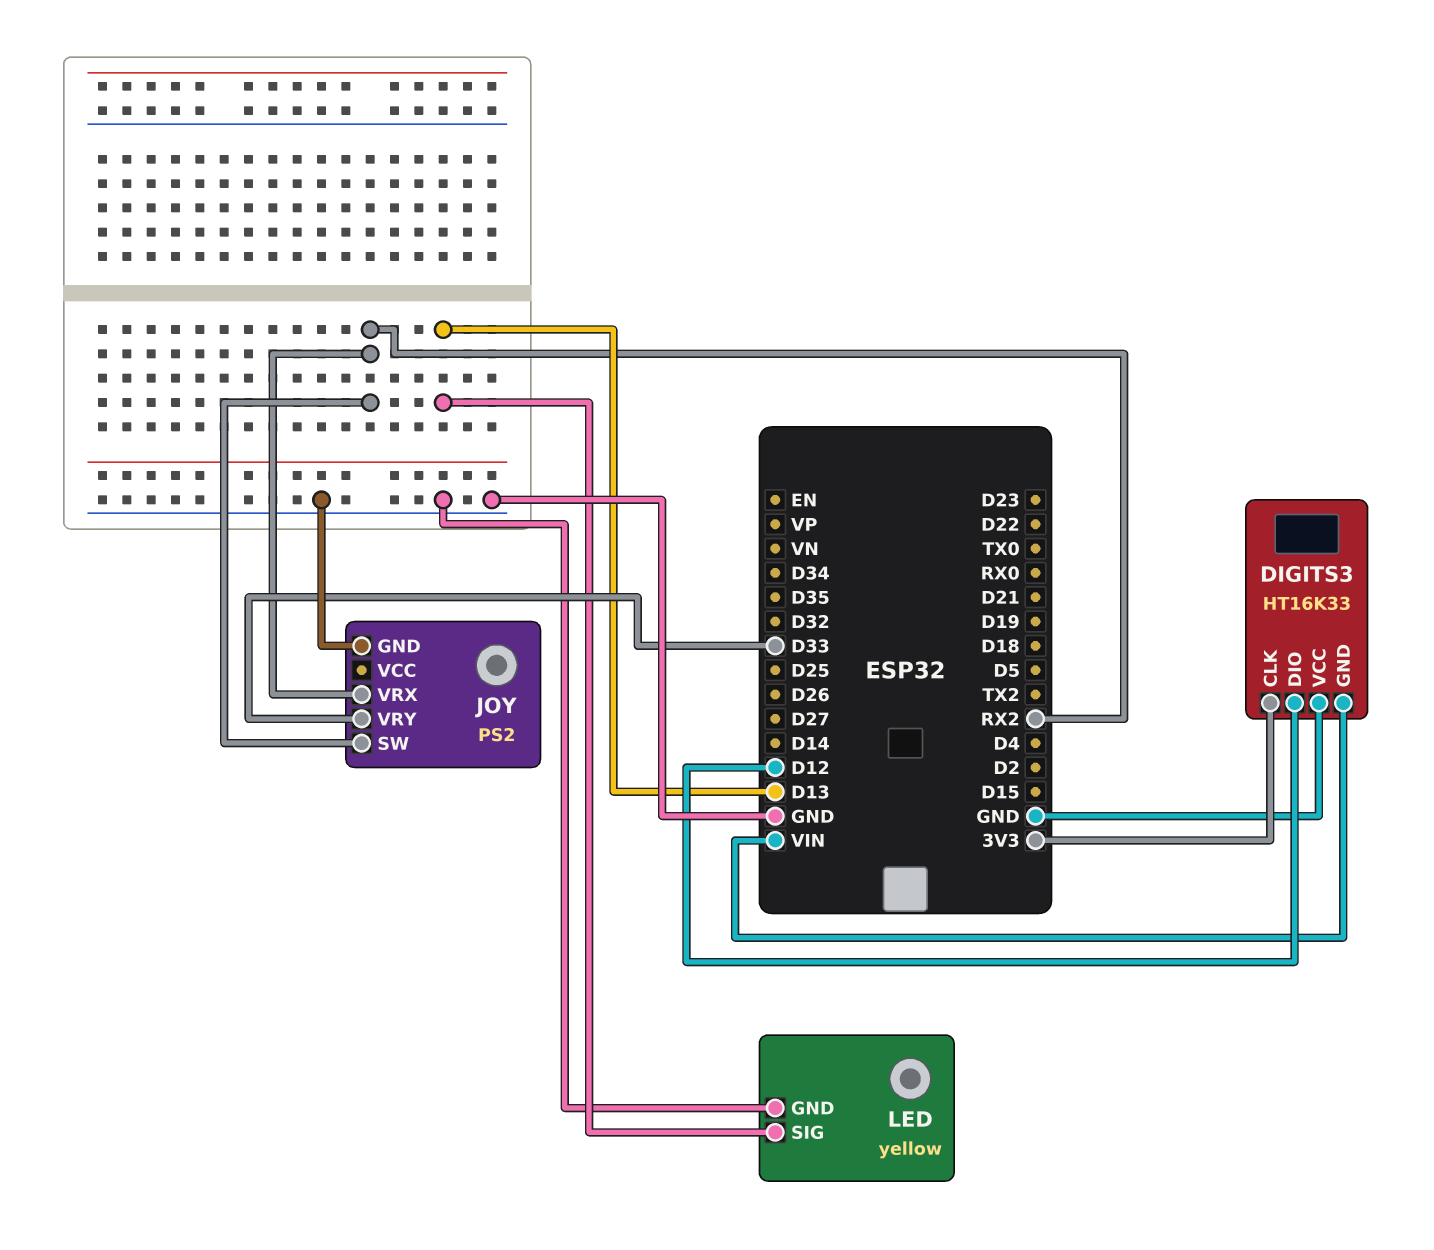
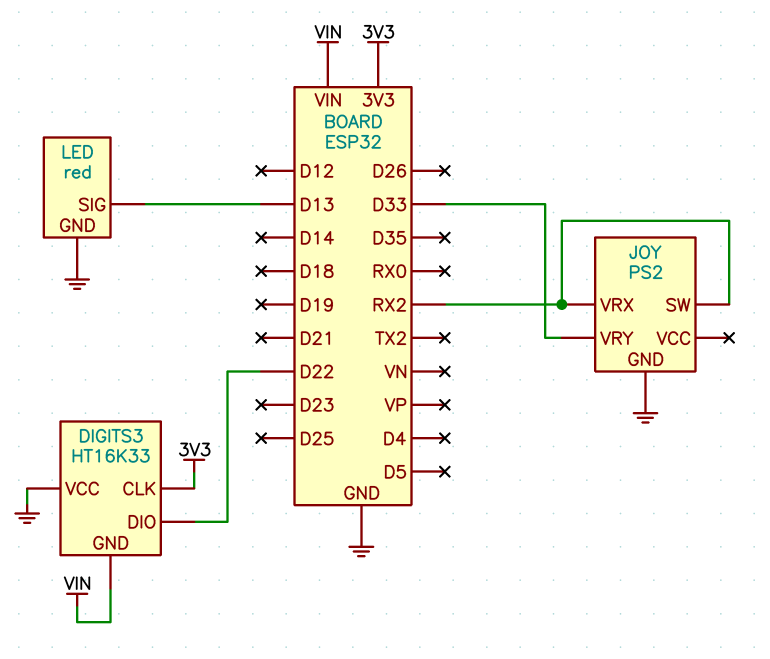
DIGITS3 pin DIO: D12 -> D22
LED: yellow -> red

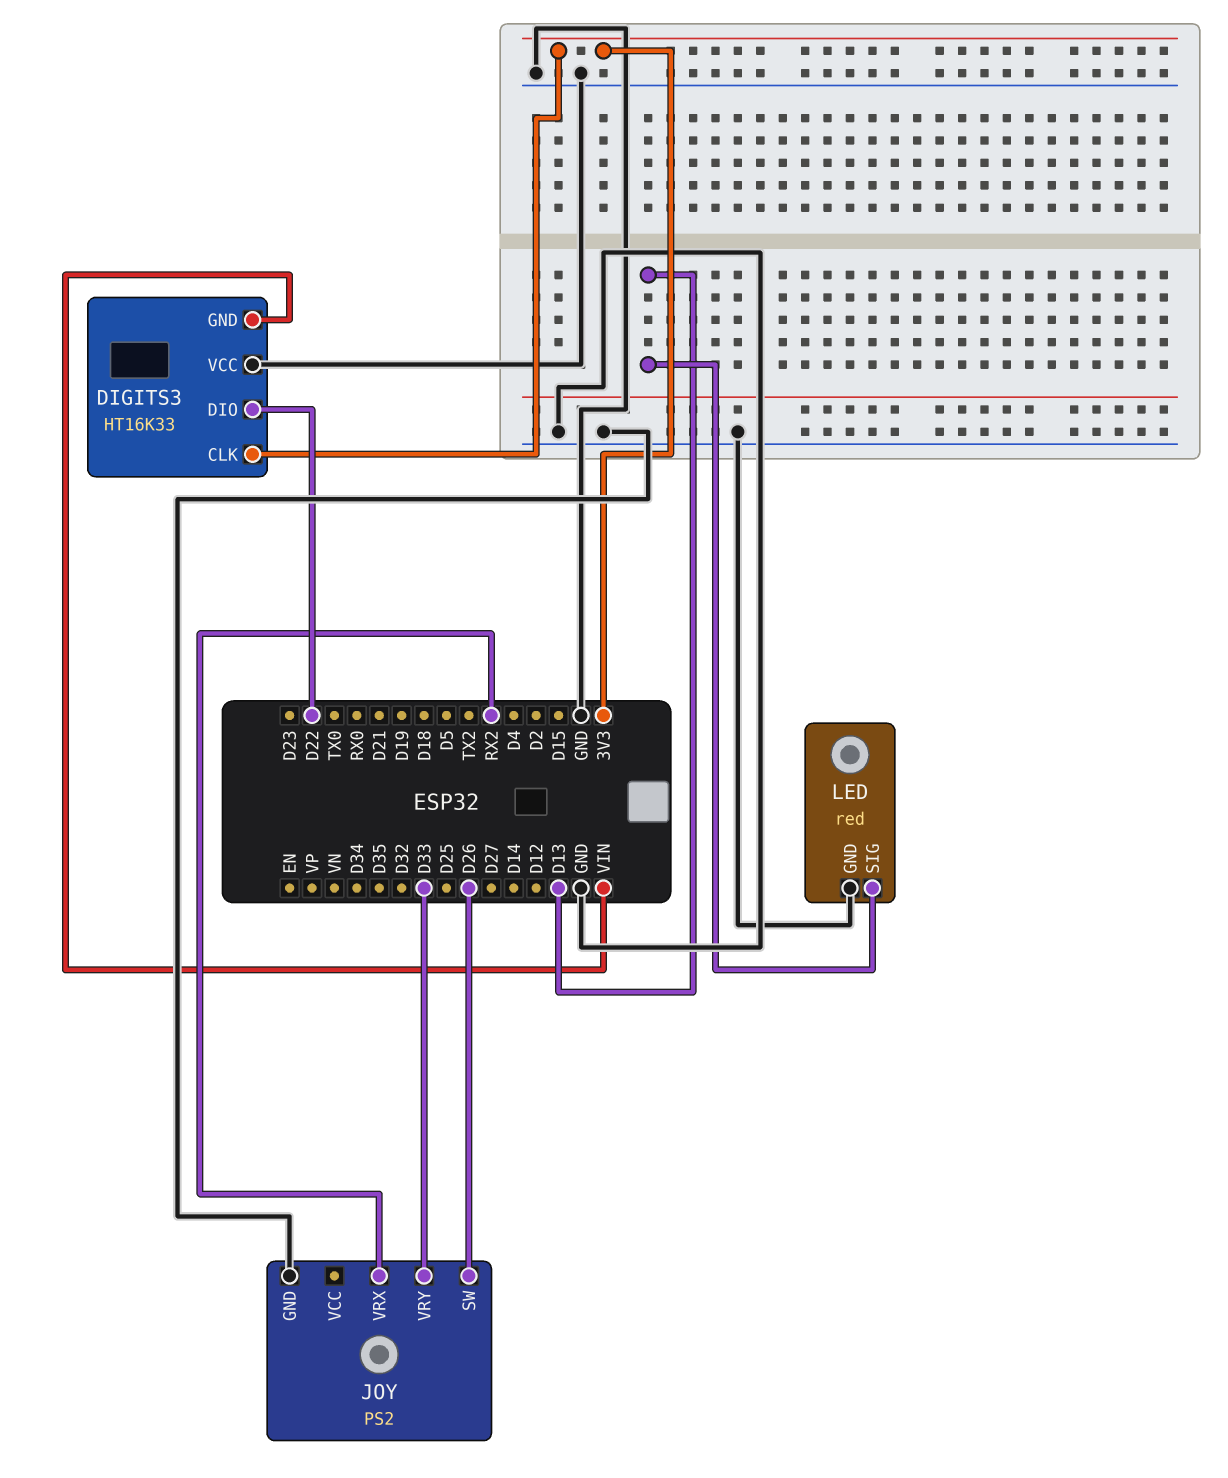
JOY pin SW: RX2 -> D26

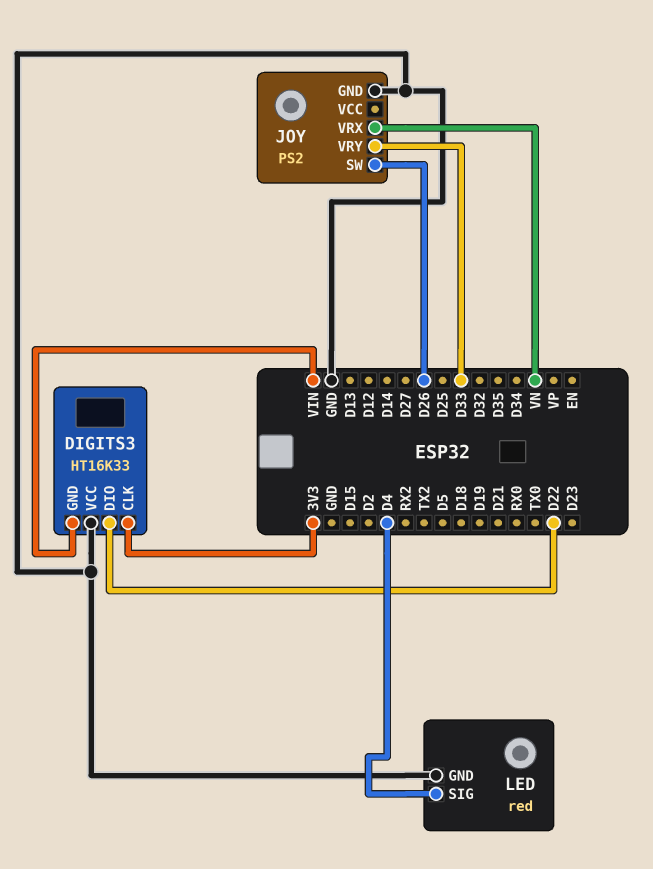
JOY pin VRX: RX2 -> VN
LED pin SIG: D13 -> D4

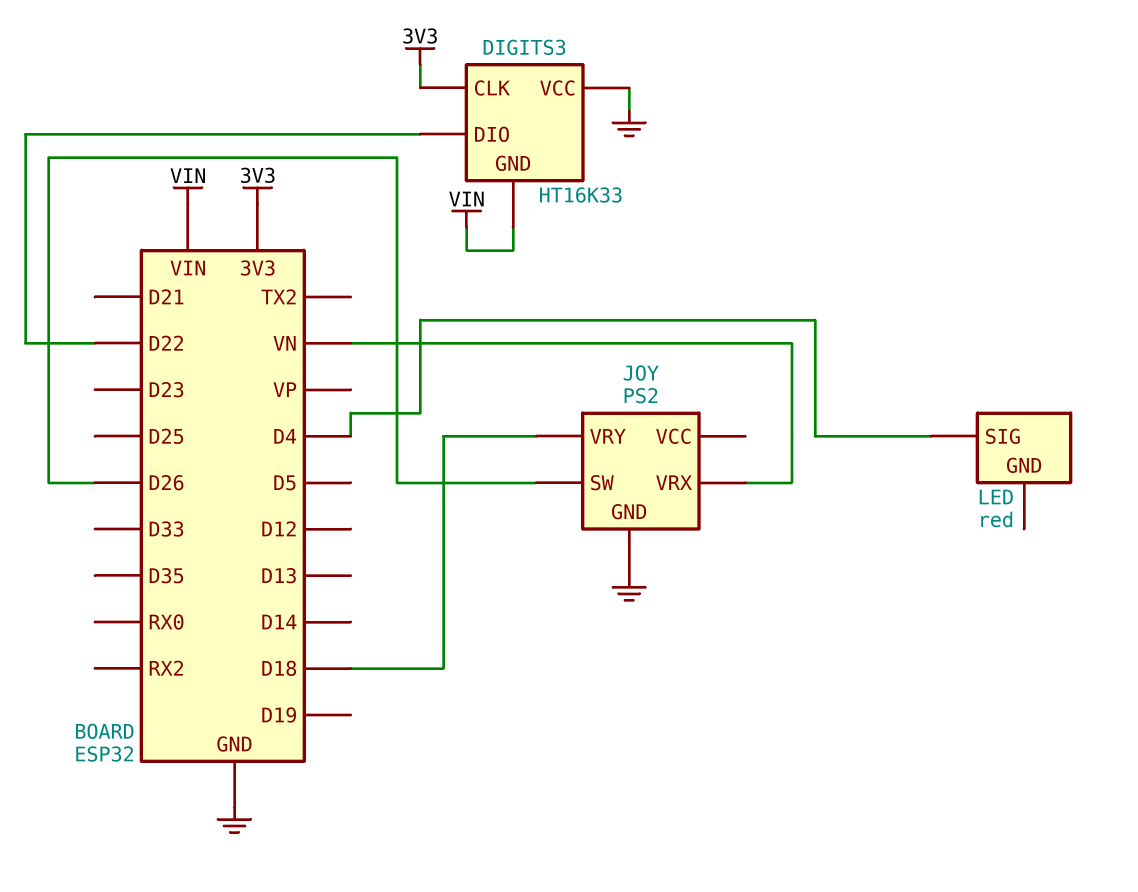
JOY pin VRY: D33 -> D18
LED pin GND: GND -> none

